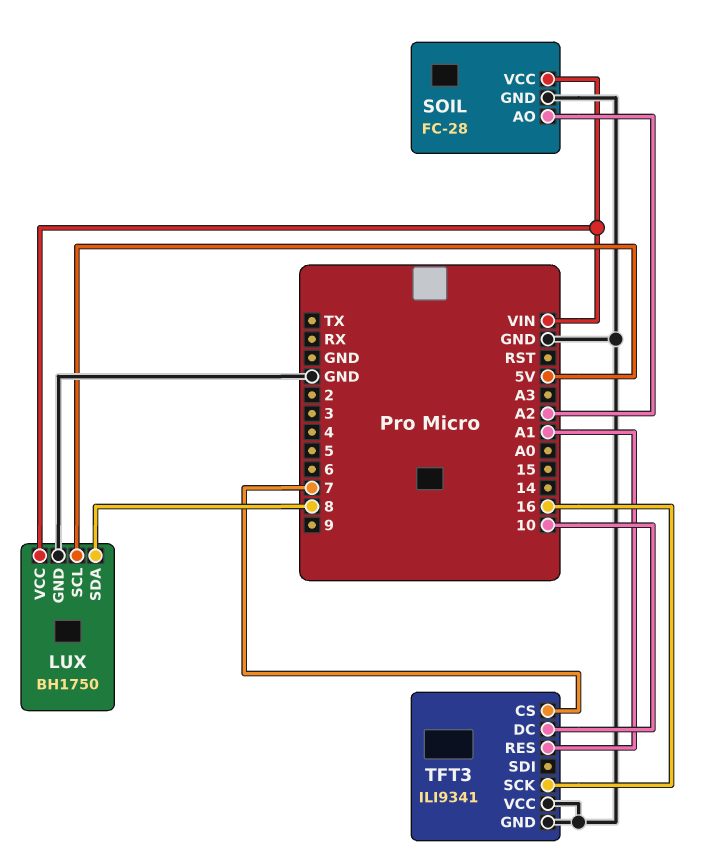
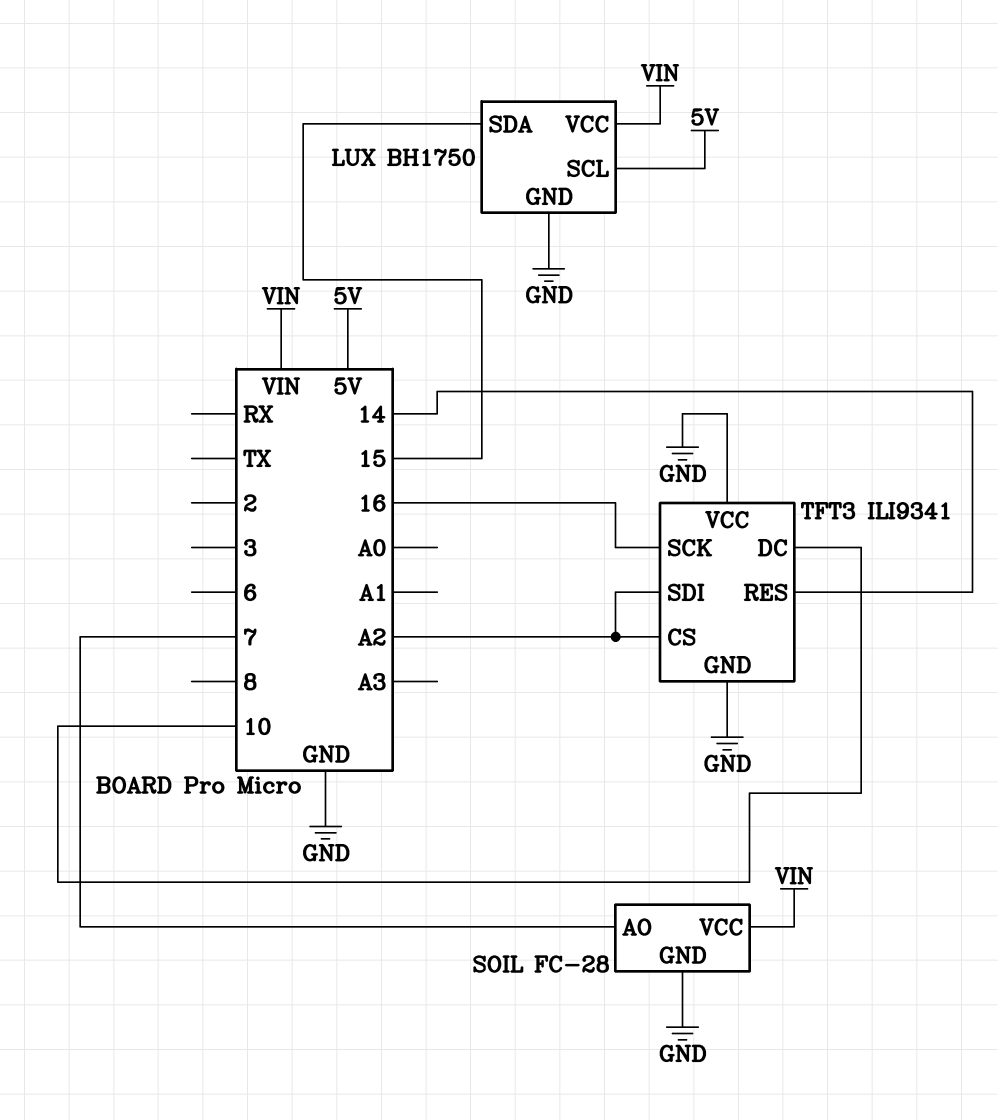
LUX pin SDA: 8 -> 15
SOIL pin AO: A2 -> 7
TFT3 pin CS: 7 -> A2
TFT3 pin RES: A1 -> 14
TFT3 pin SDI: none -> A2

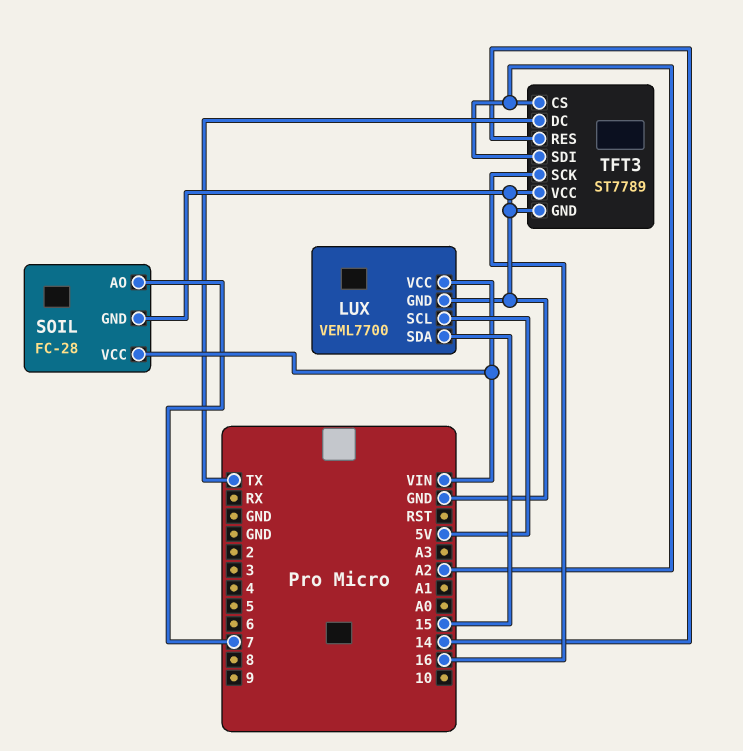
LUX: BH1750 -> VEML7700
TFT3: ILI9341 -> ST7789
TFT3 pin DC: 10 -> TX

